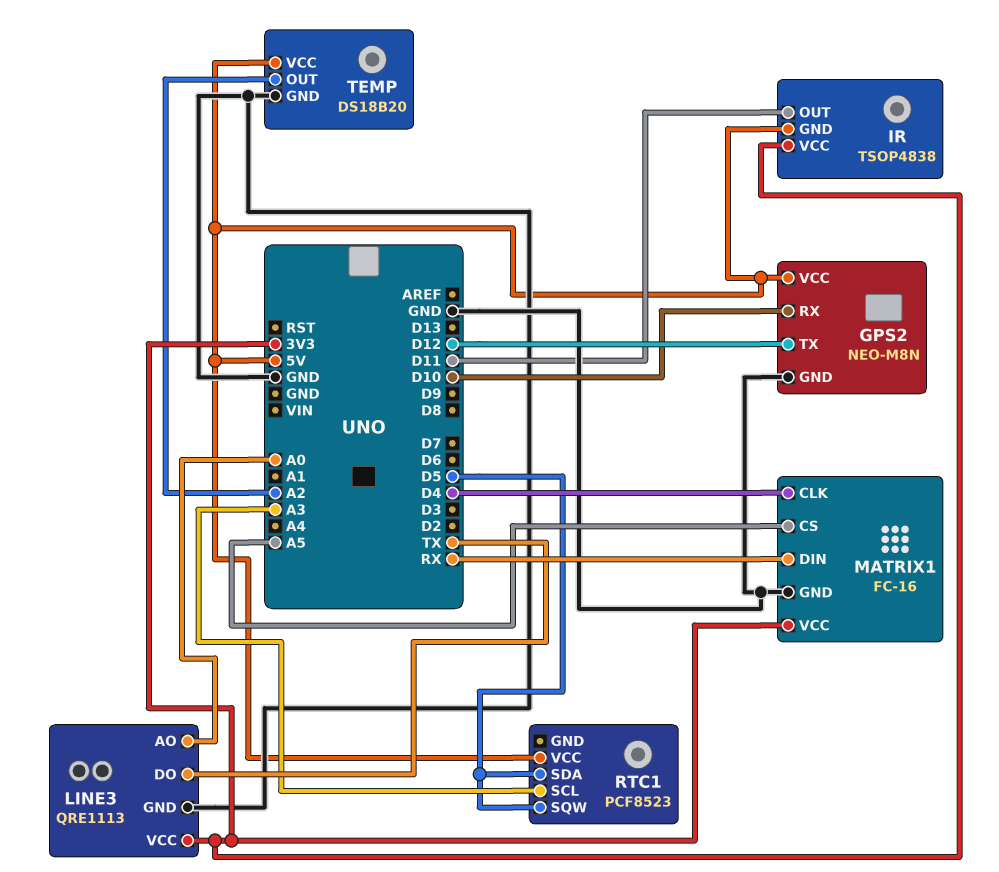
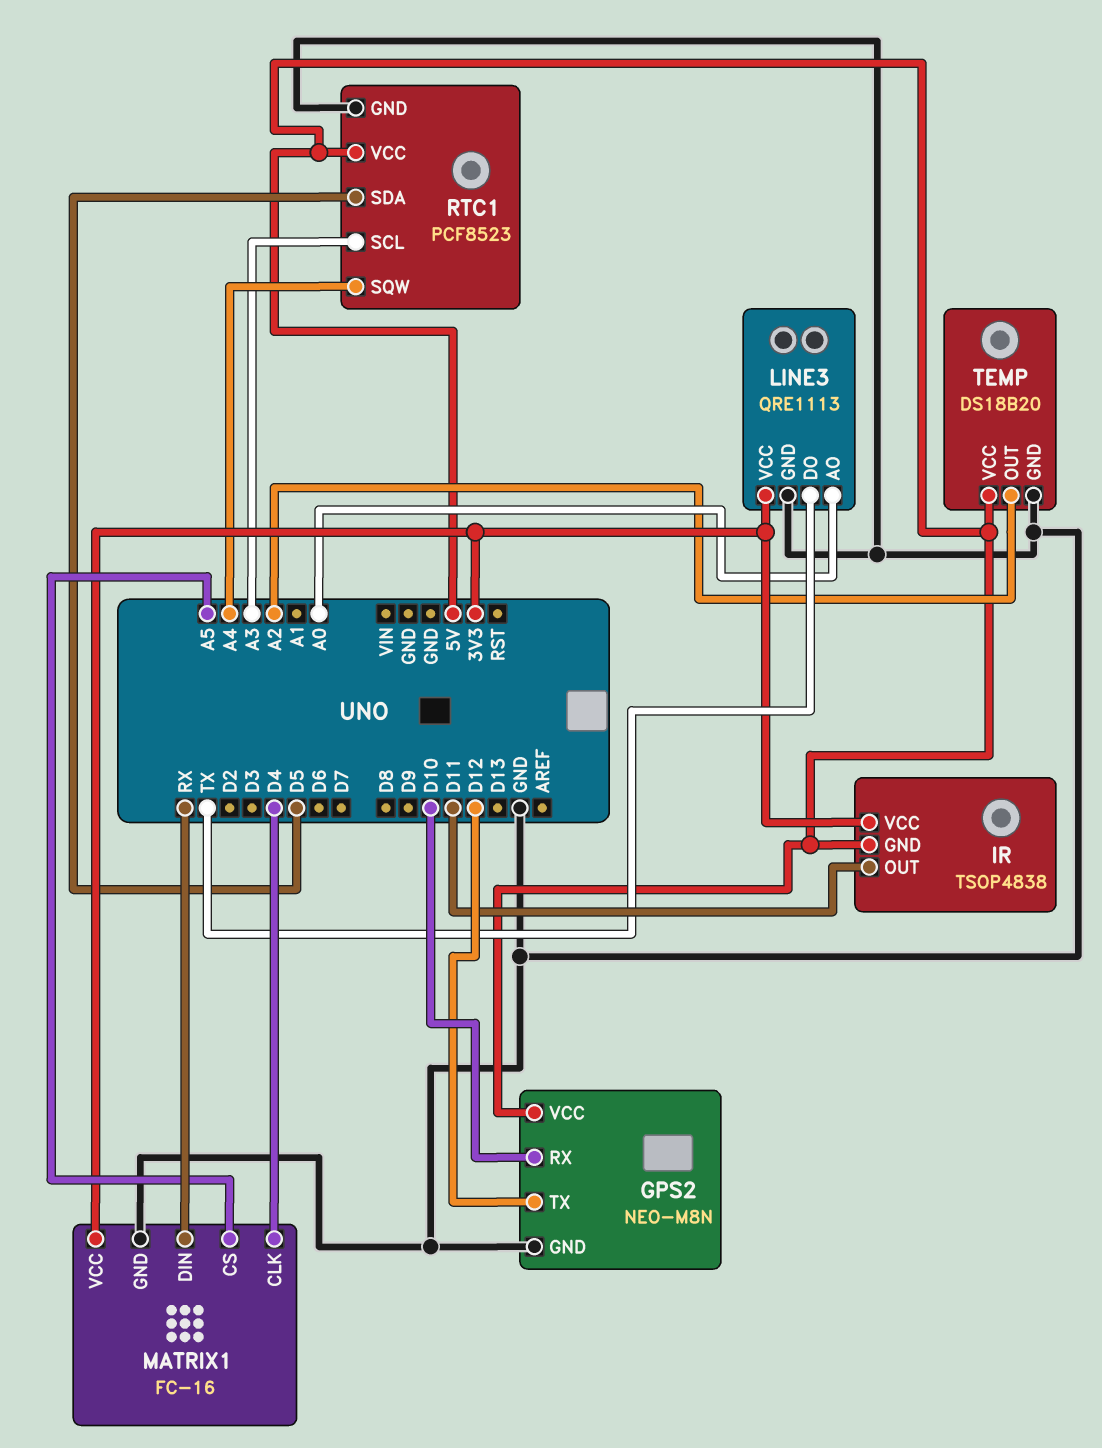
RTC1 pin GND: none -> GND
RTC1 pin SQW: D5 -> A4

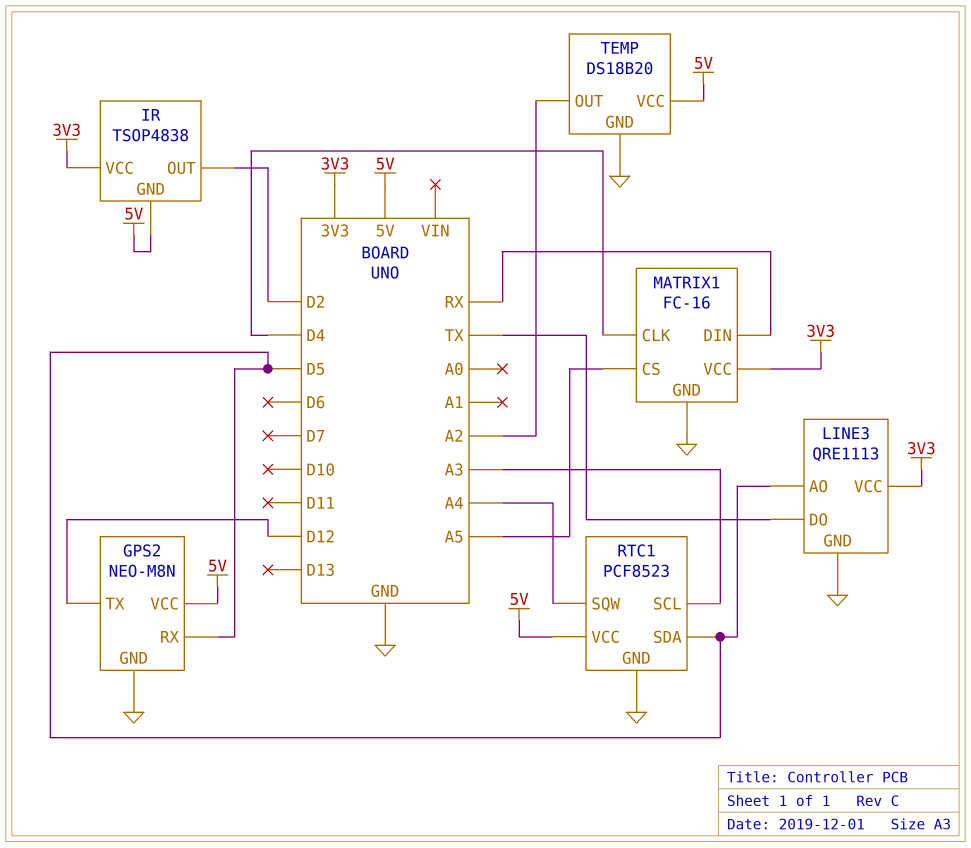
GPS2 pin RX: D10 -> D5
IR pin OUT: D11 -> D2
LINE3 pin AO: A0 -> D5

